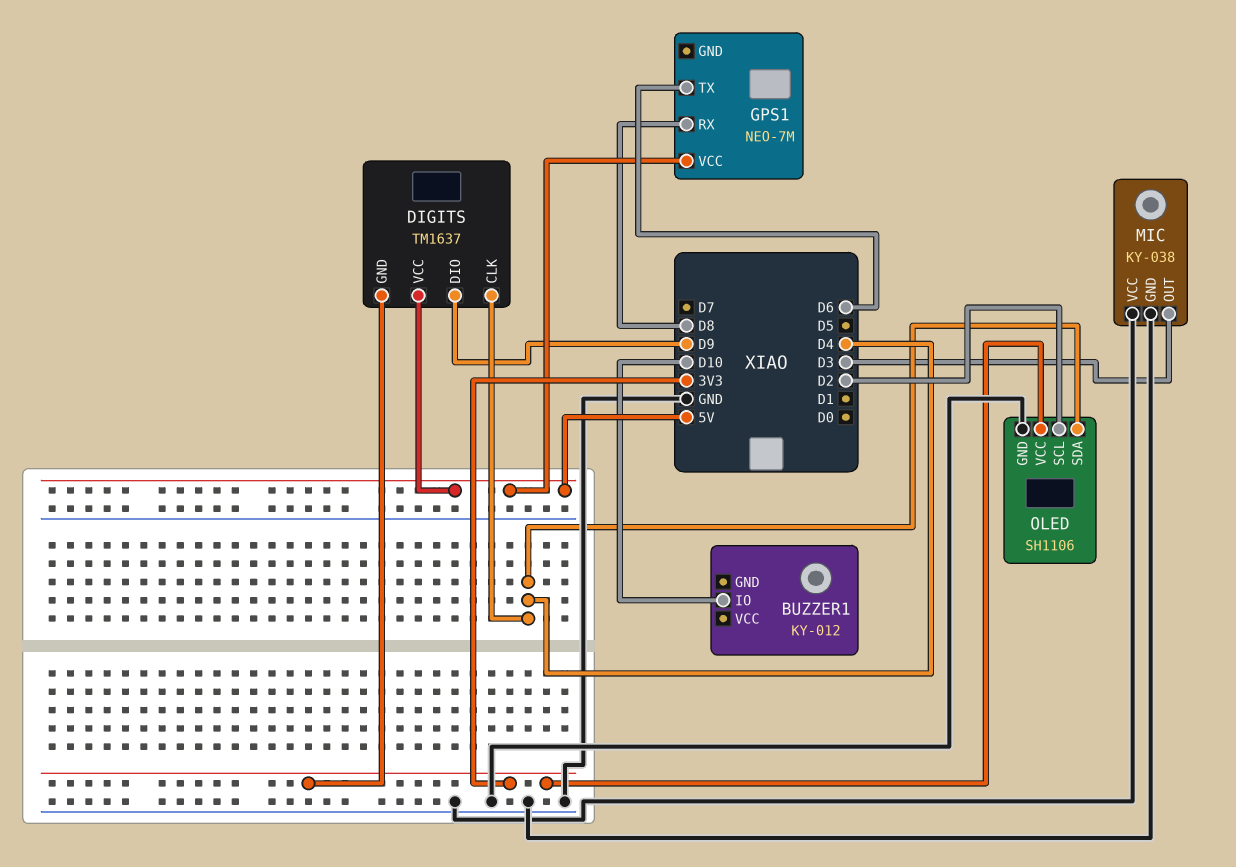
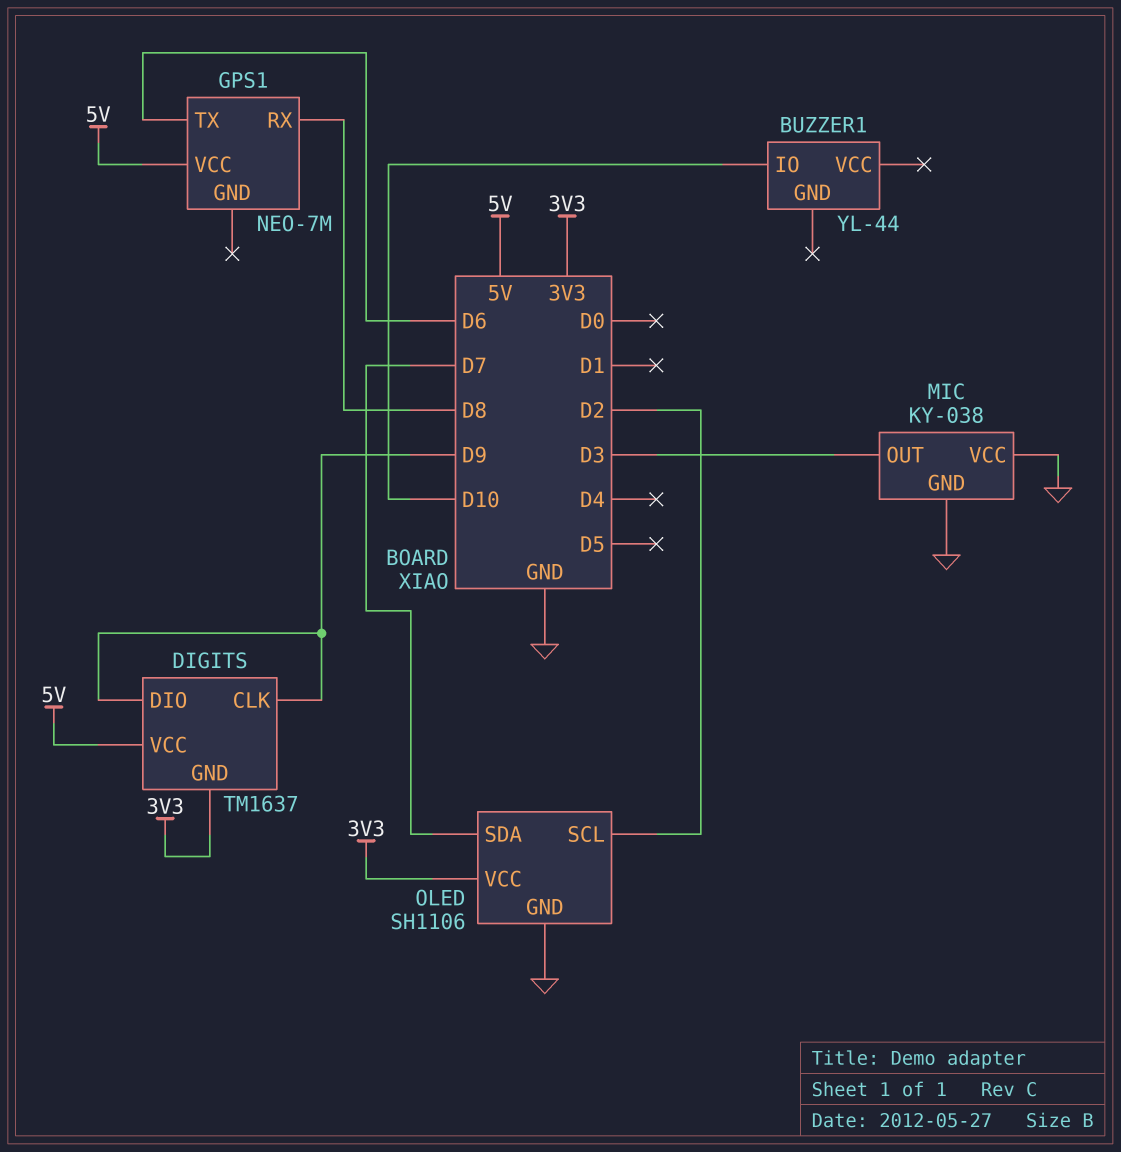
BUZZER1: KY-012 -> YL-44
DIGITS pin CLK: D4 -> D9
OLED pin SDA: D4 -> D7

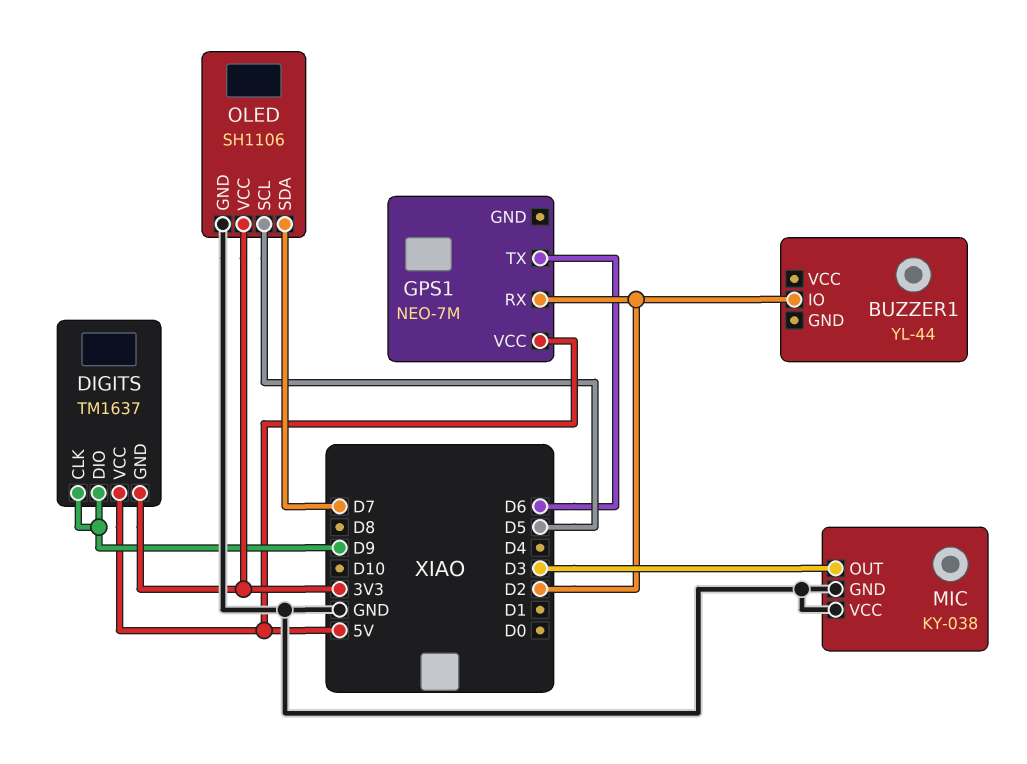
BUZZER1 pin IO: D10 -> D2
GPS1 pin RX: D8 -> D2
OLED pin SCL: D2 -> D5

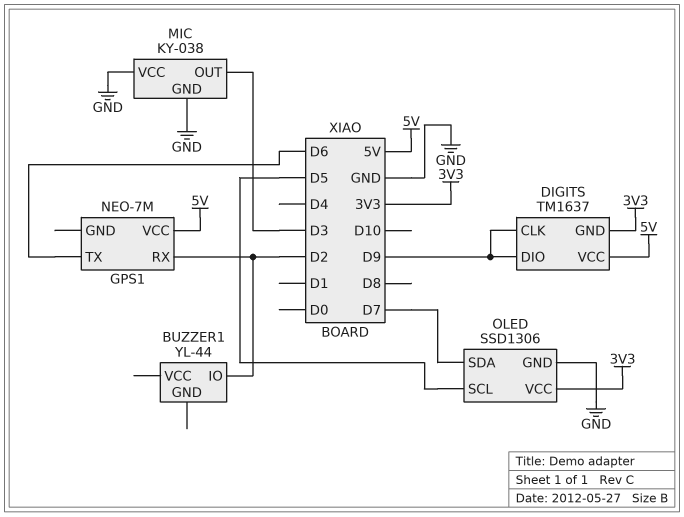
OLED: SH1106 -> SSD1306

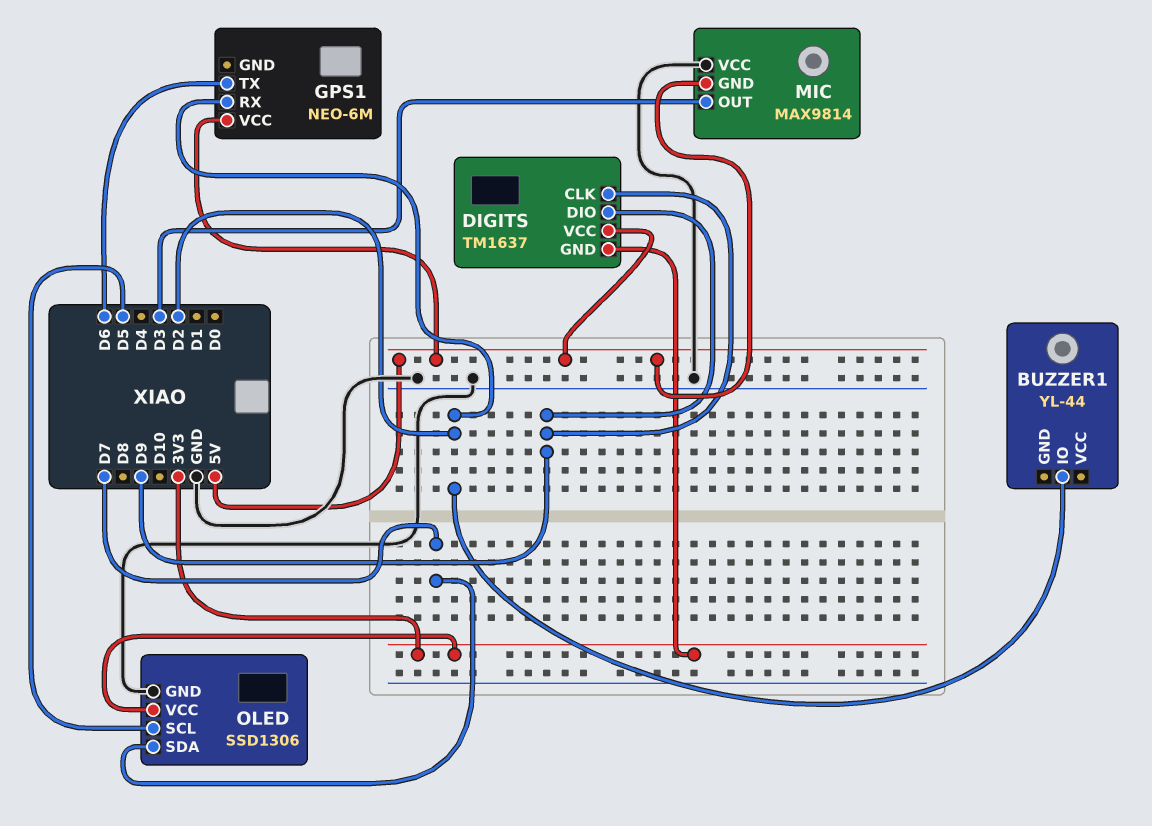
GPS1: NEO-7M -> NEO-6M
MIC: KY-038 -> MAX9814
MIC pin GND: GND -> 5V

